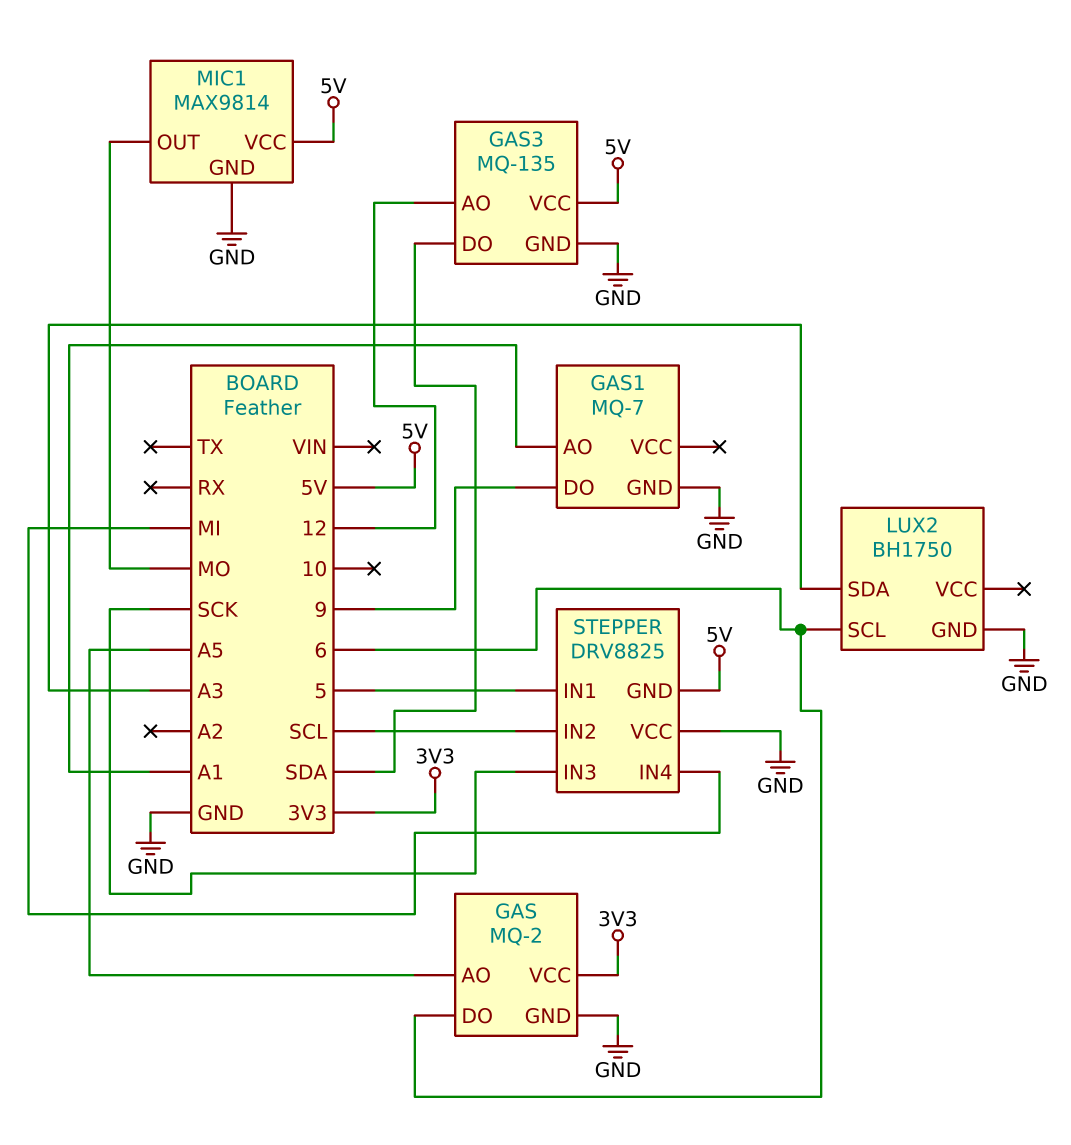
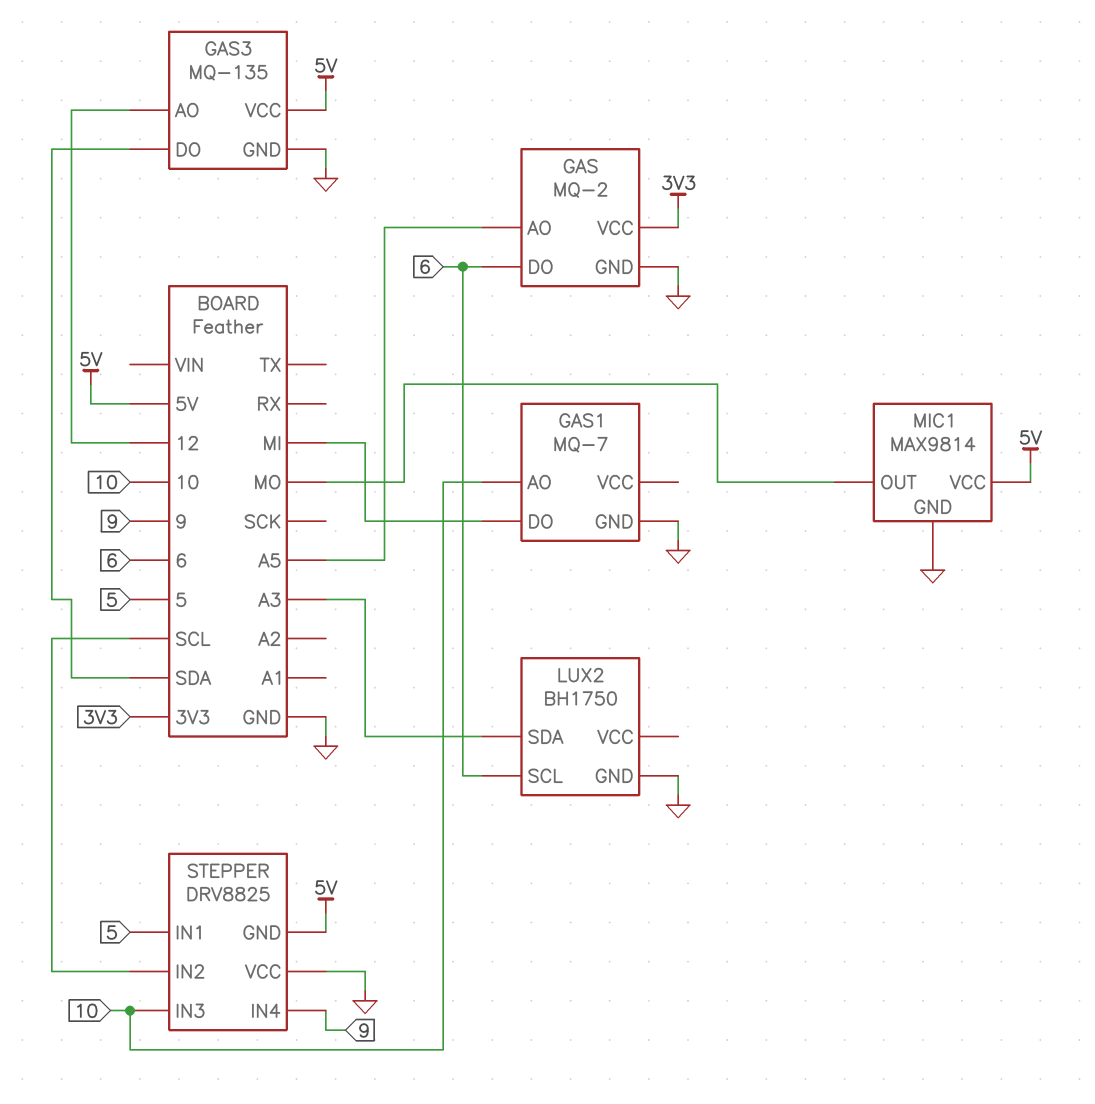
GAS1 pin AO: A1 -> 10
GAS1 pin DO: 9 -> MI
STEPPER pin IN3: SCK -> 10
STEPPER pin IN4: MI -> 9

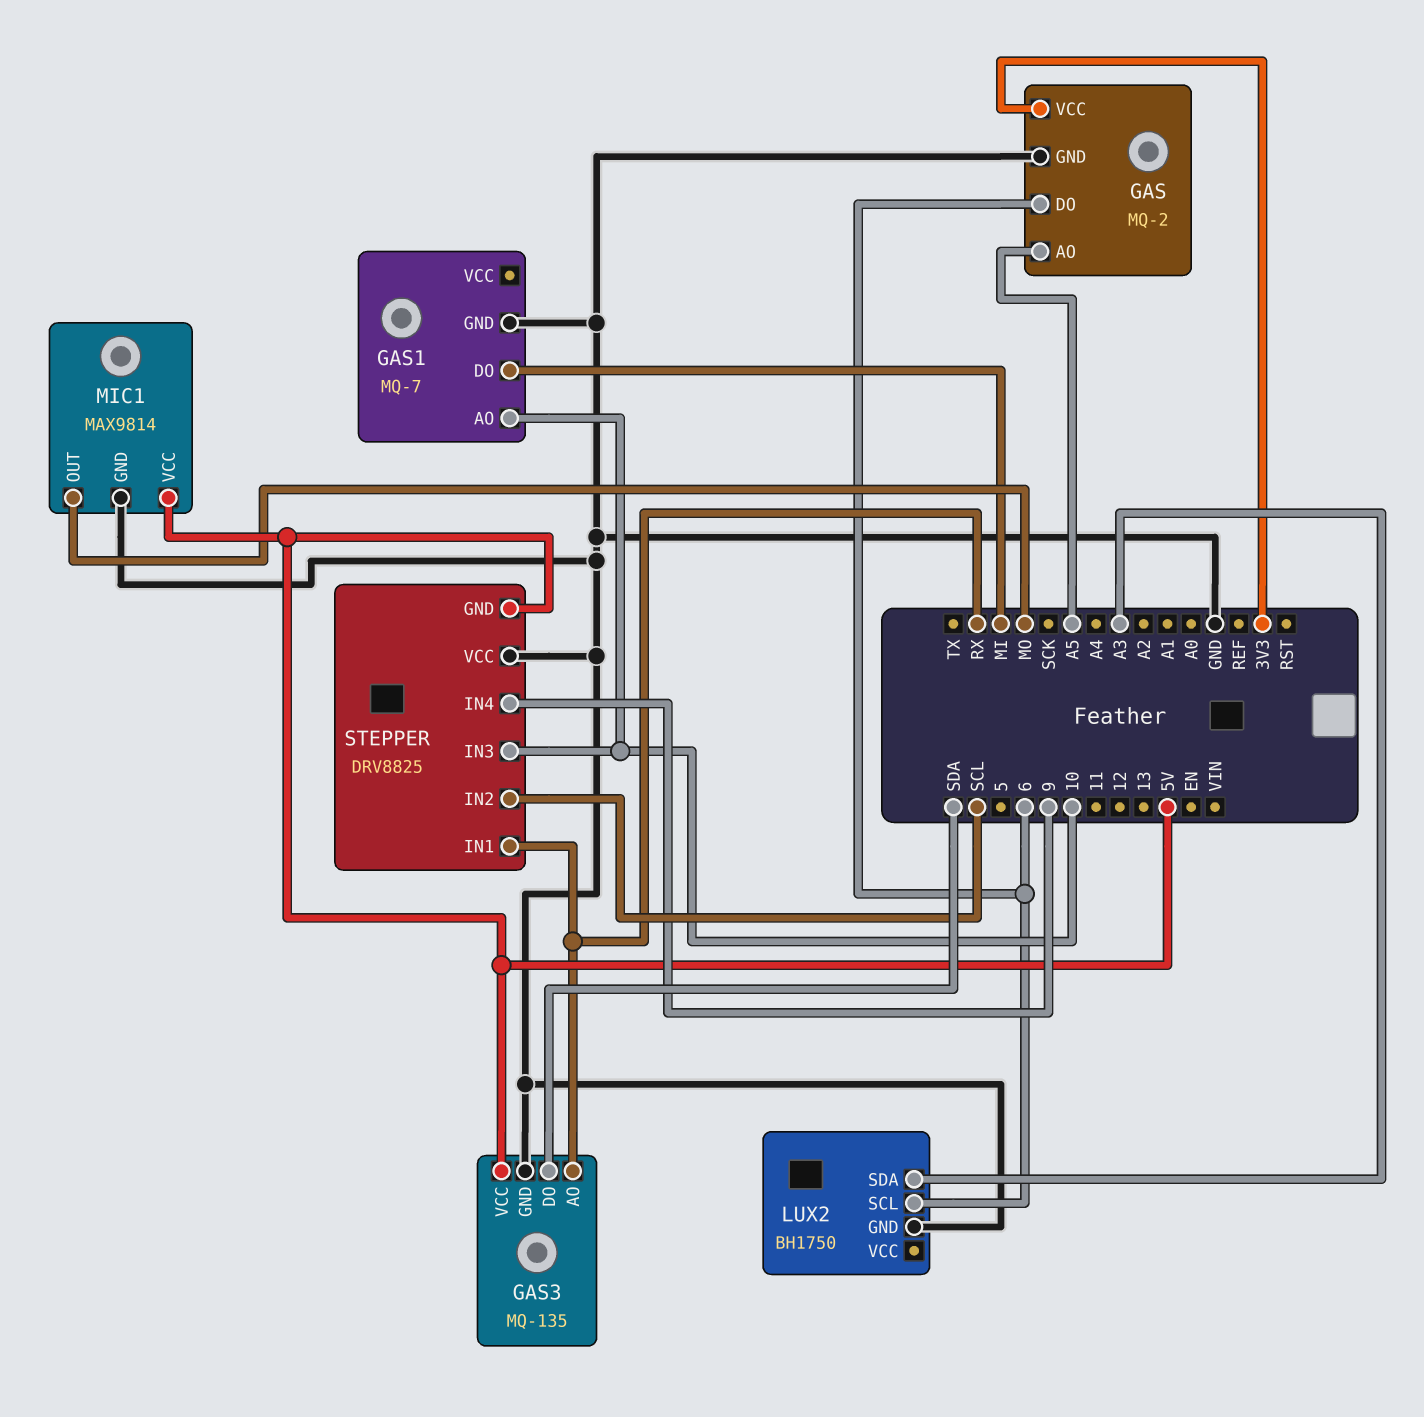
GAS3 pin AO: 12 -> RX
STEPPER pin IN1: 5 -> RX

